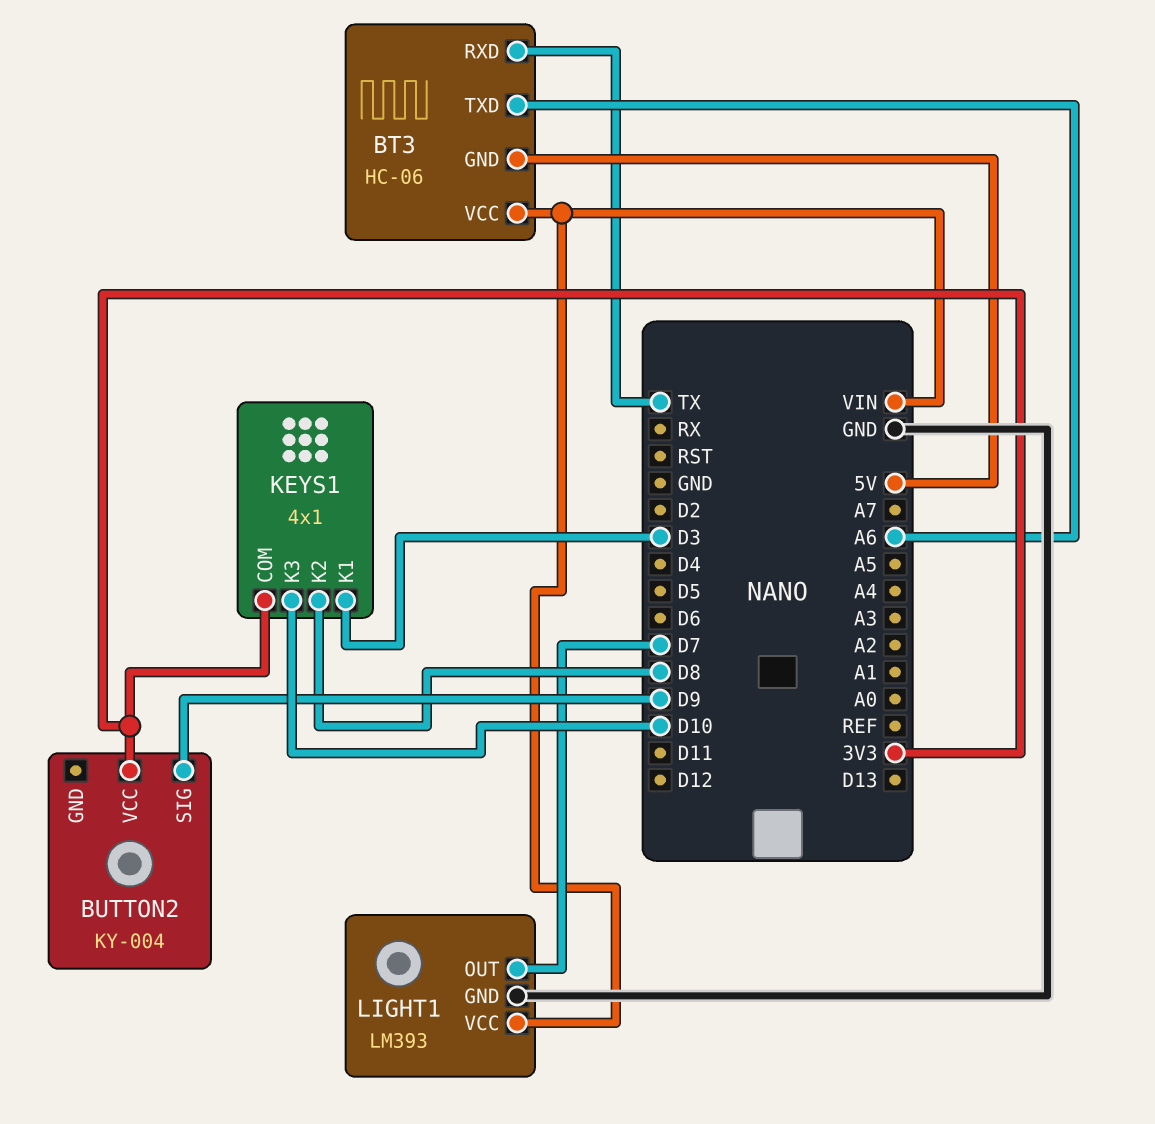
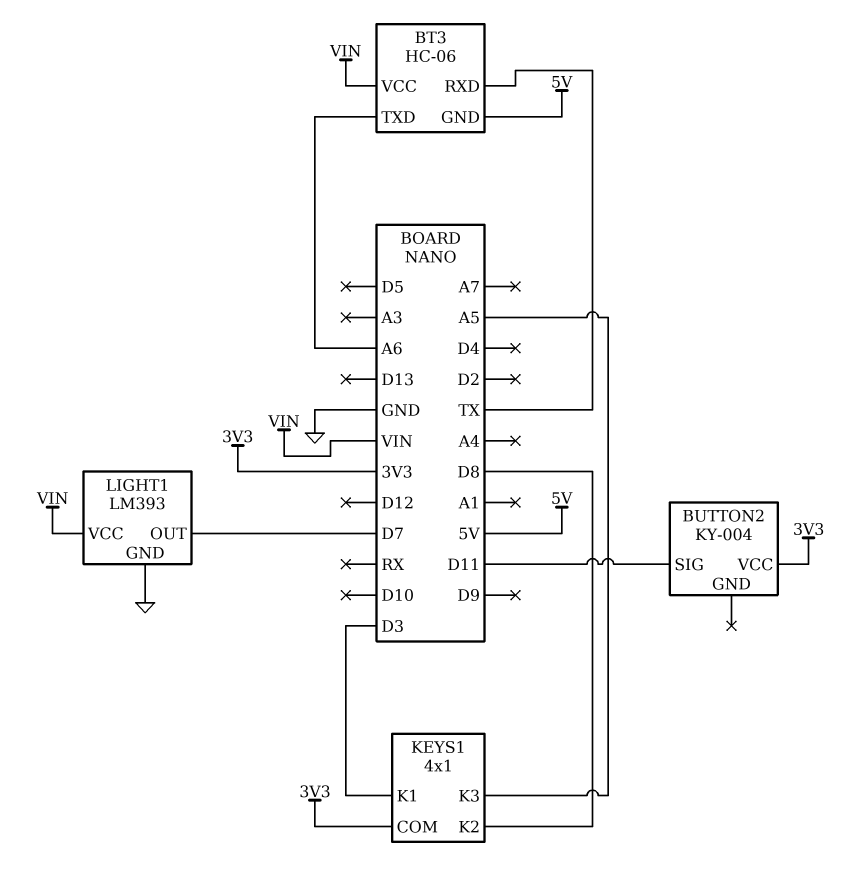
BUTTON2 pin SIG: D9 -> D11
KEYS1 pin K3: D10 -> A5

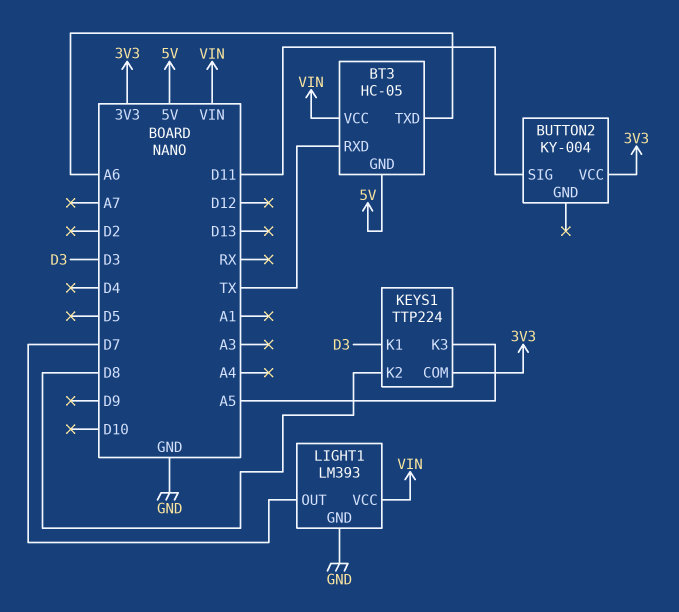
BT3: HC-06 -> HC-05
KEYS1: 4x1 -> TTP224

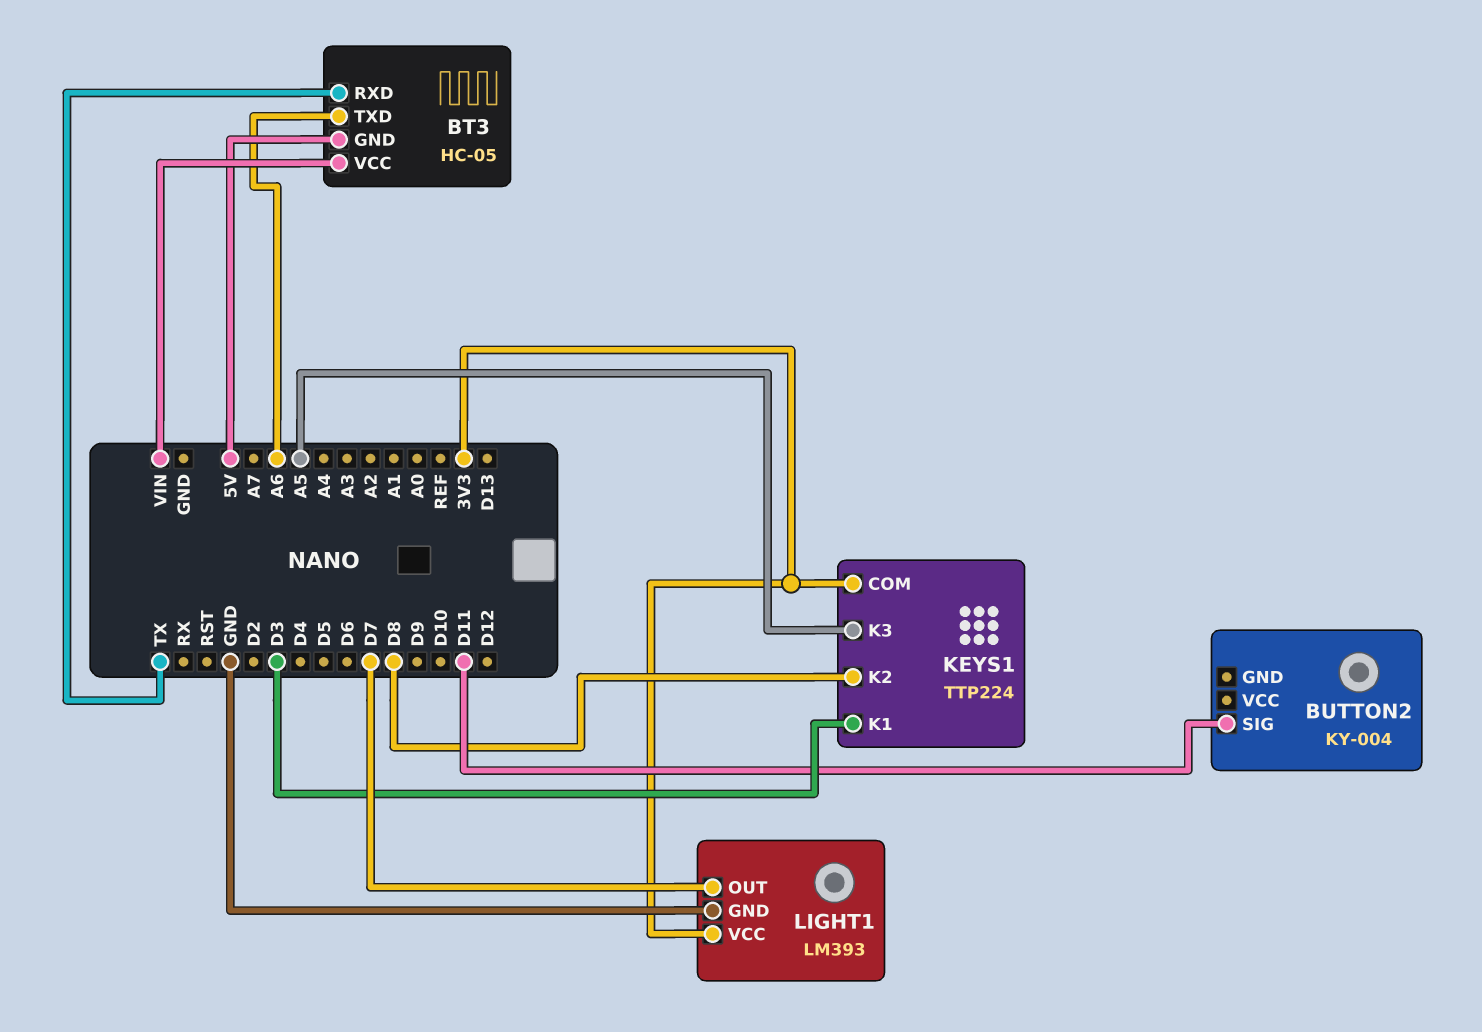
BUTTON2 pin VCC: 3V3 -> none
LIGHT1 pin VCC: VIN -> 3V3

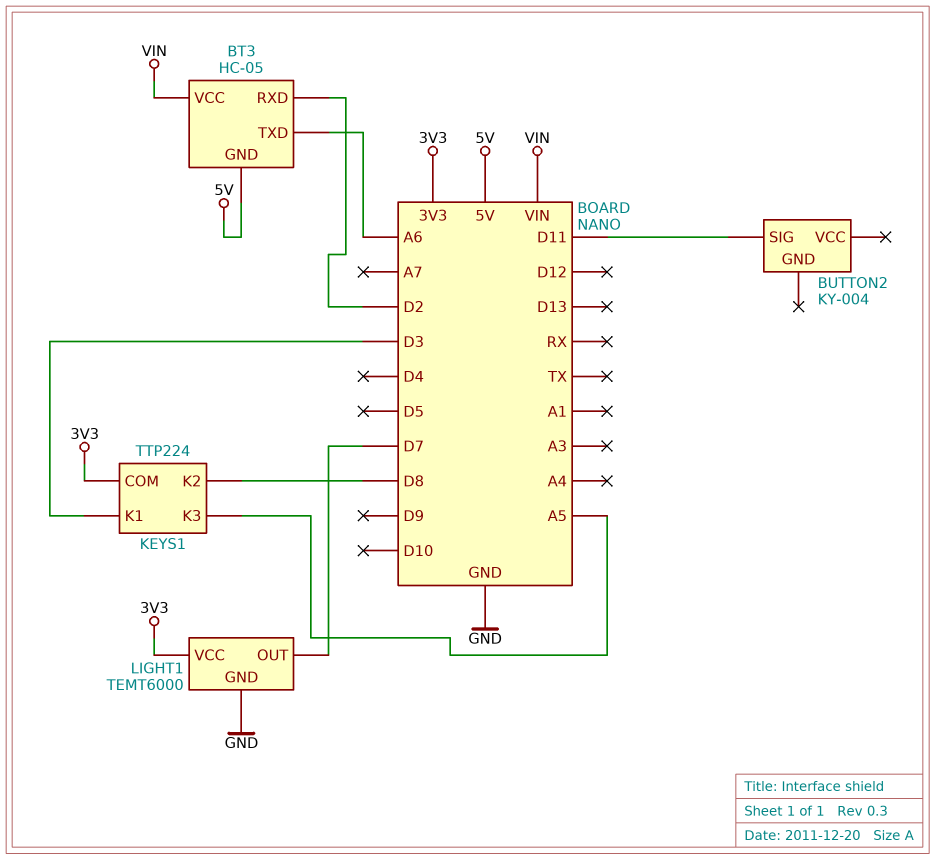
BT3 pin RXD: TX -> D2
LIGHT1: LM393 -> TEMT6000

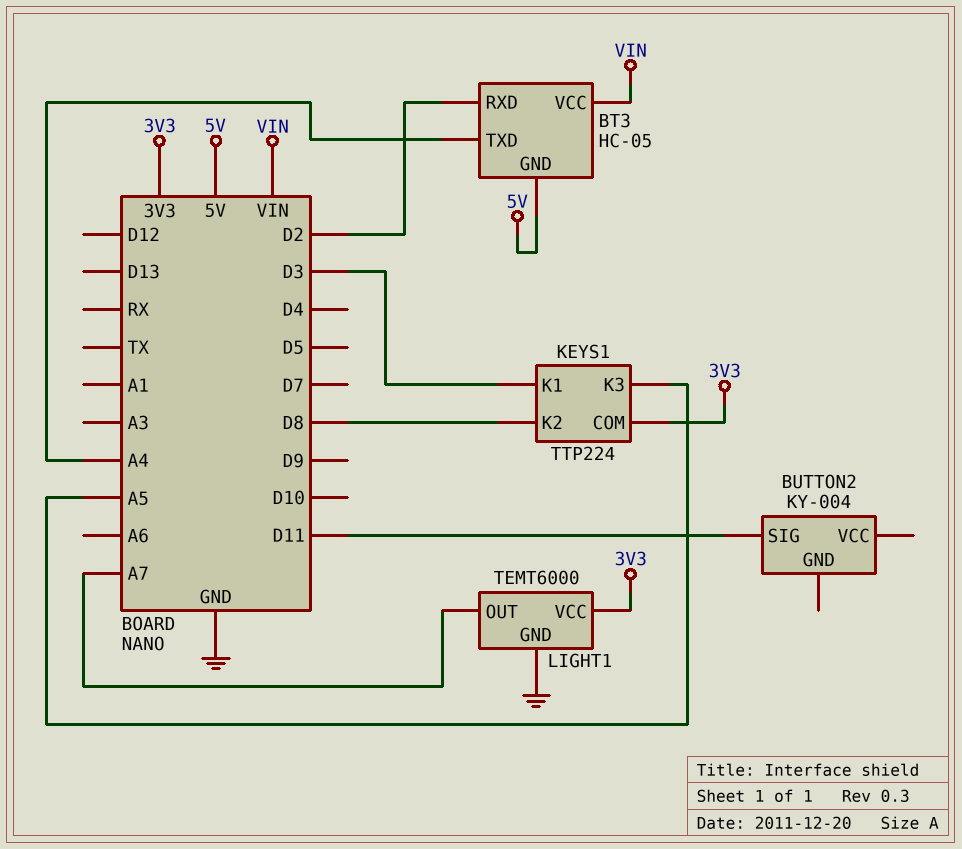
BT3 pin TXD: A6 -> A4
LIGHT1 pin OUT: D7 -> A7

